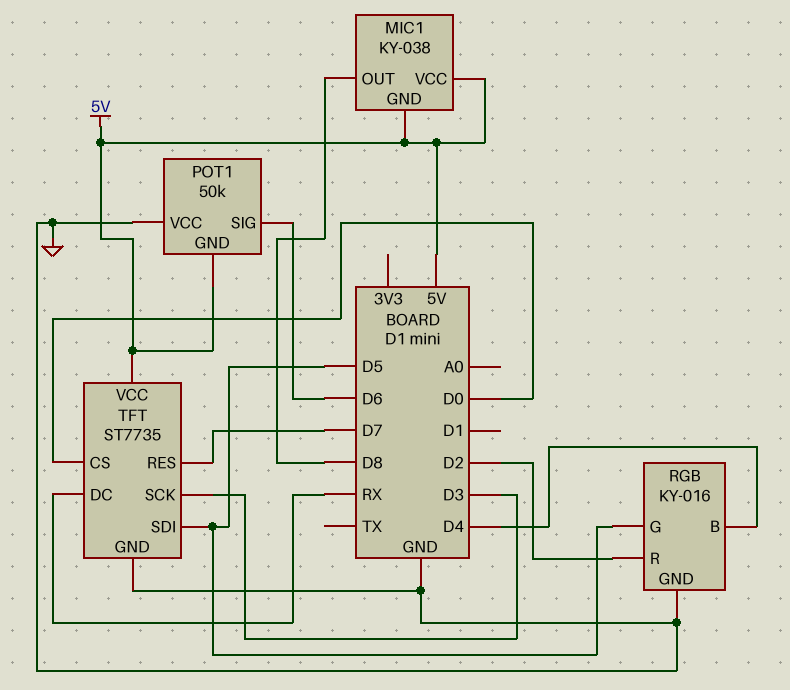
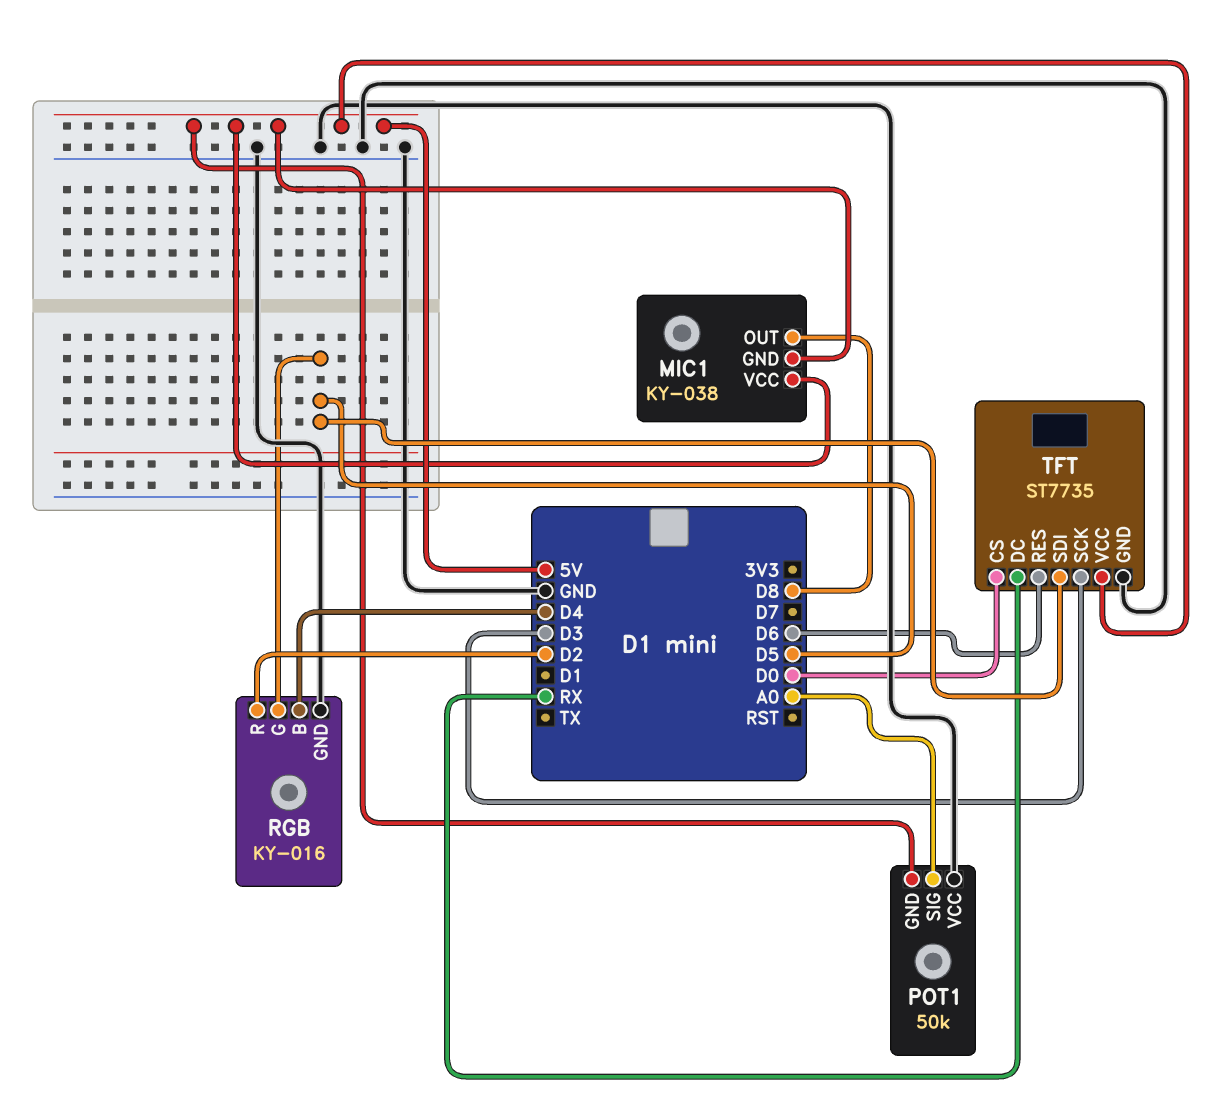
POT1 pin SIG: D6 -> A0
TFT pin RES: D7 -> D6

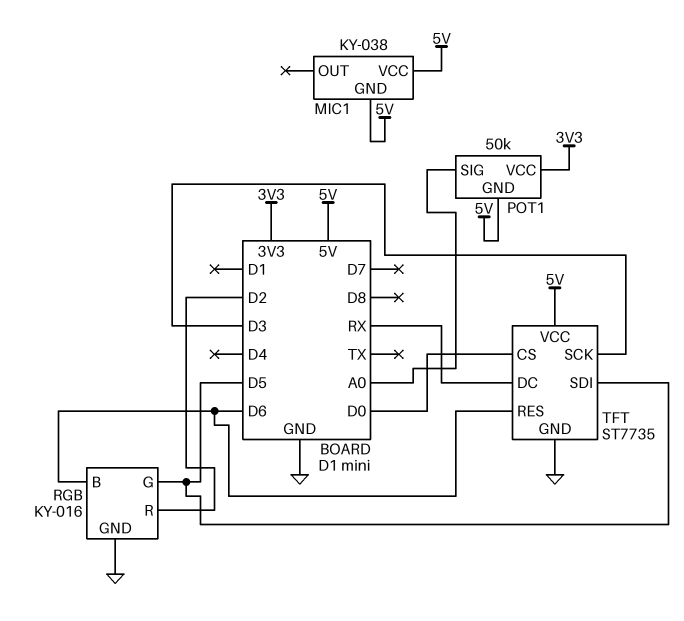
MIC1 pin OUT: D8 -> none
POT1 pin VCC: GND -> 3V3
RGB pin B: D4 -> D6

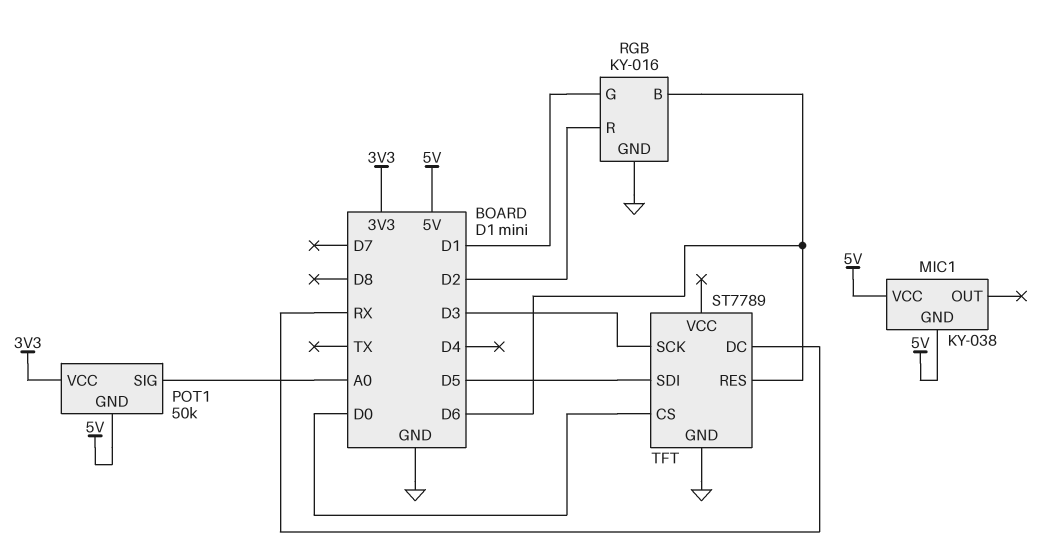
RGB pin G: D5 -> D1
TFT: ST7735 -> ST7789
TFT pin VCC: 5V -> none

